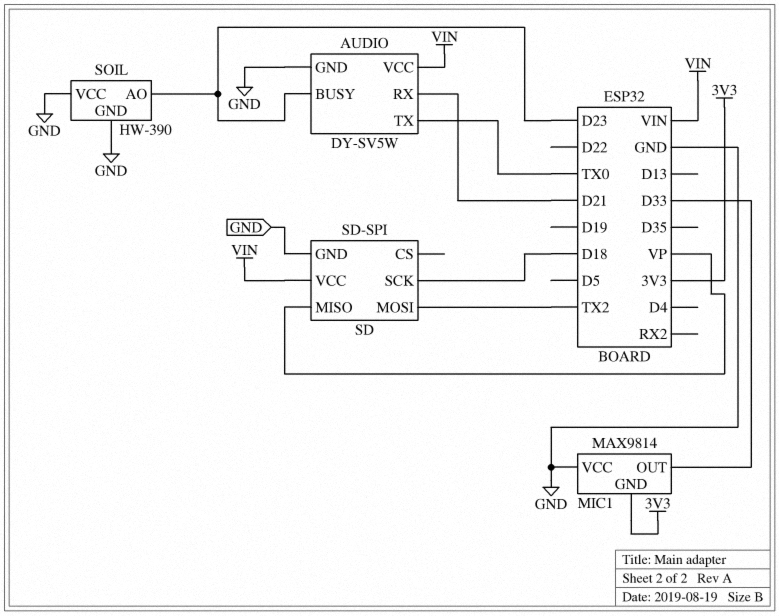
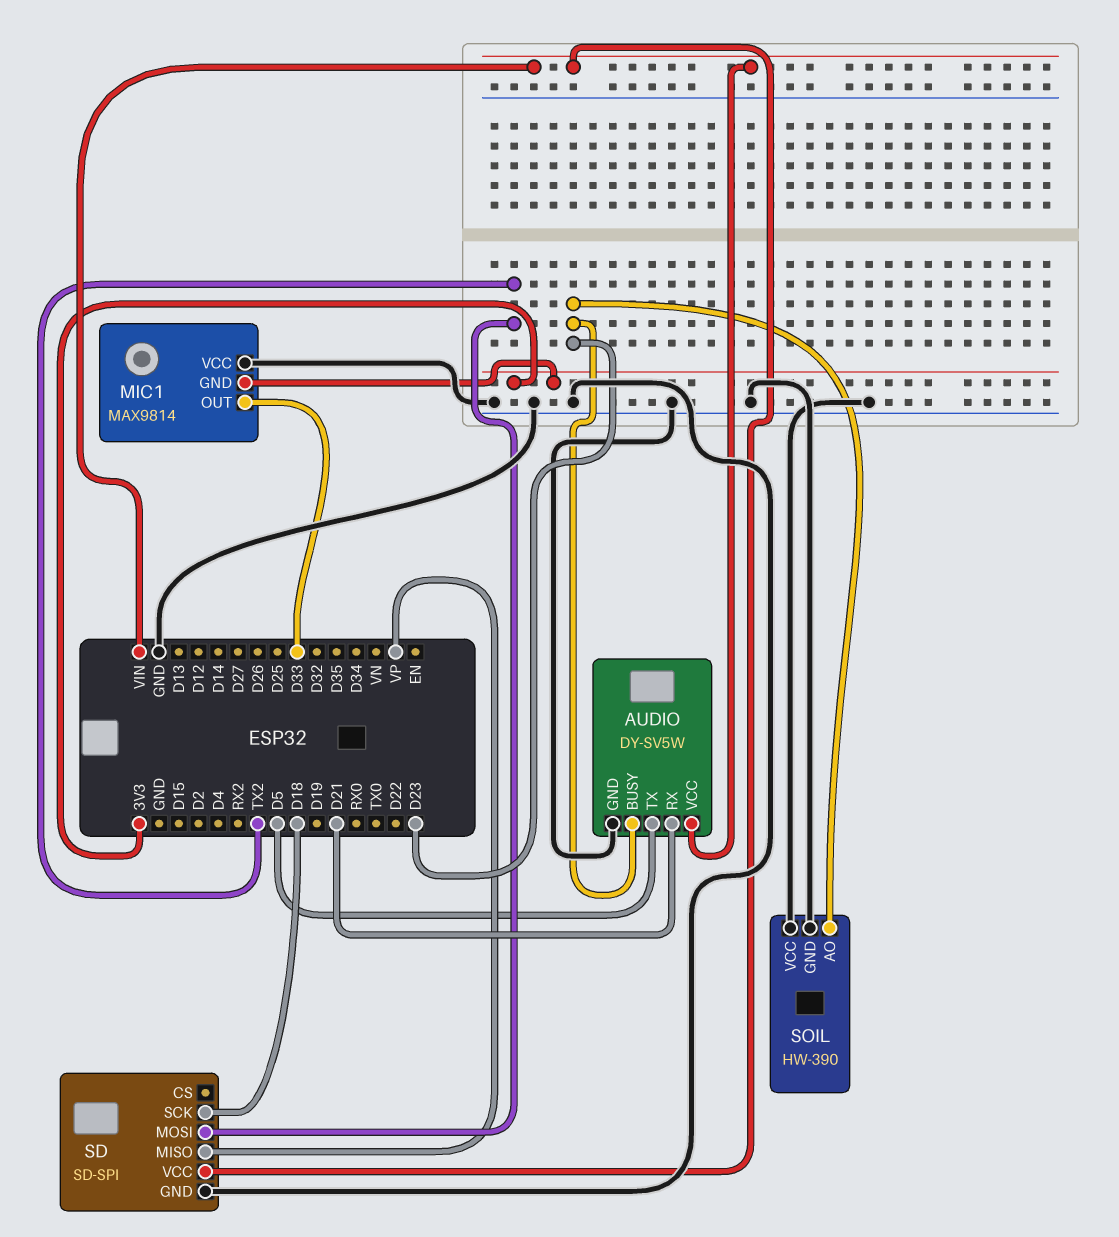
AUDIO pin TX: TX0 -> D5

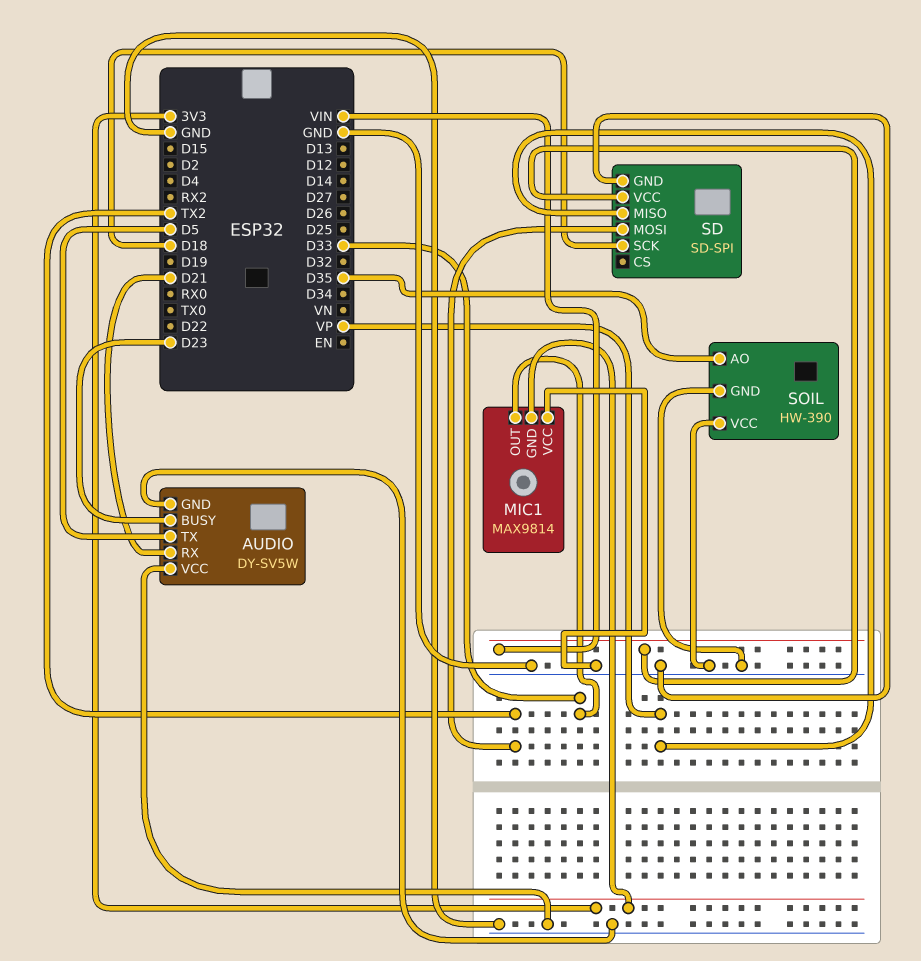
AUDIO pin VCC: VIN -> GND
SOIL pin AO: D23 -> D35

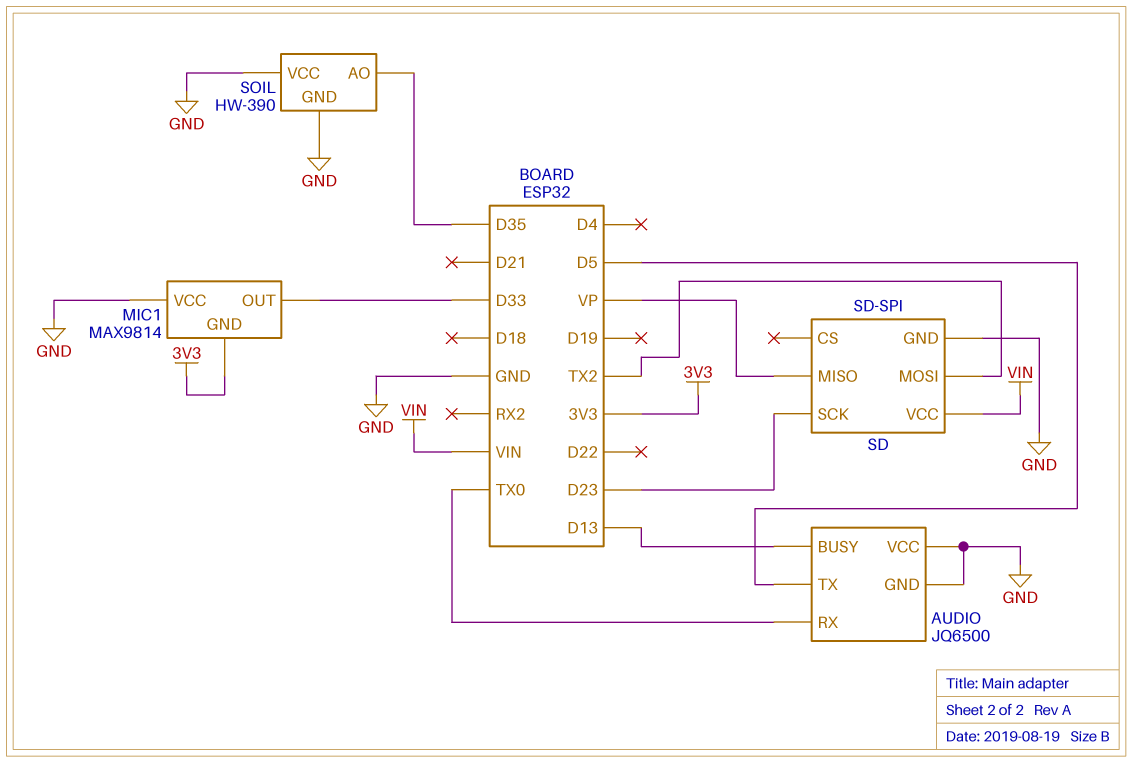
AUDIO: DY-SV5W -> JQ6500
AUDIO pin BUSY: D23 -> D13
AUDIO pin RX: D21 -> TX0
SD pin SCK: D18 -> D23

